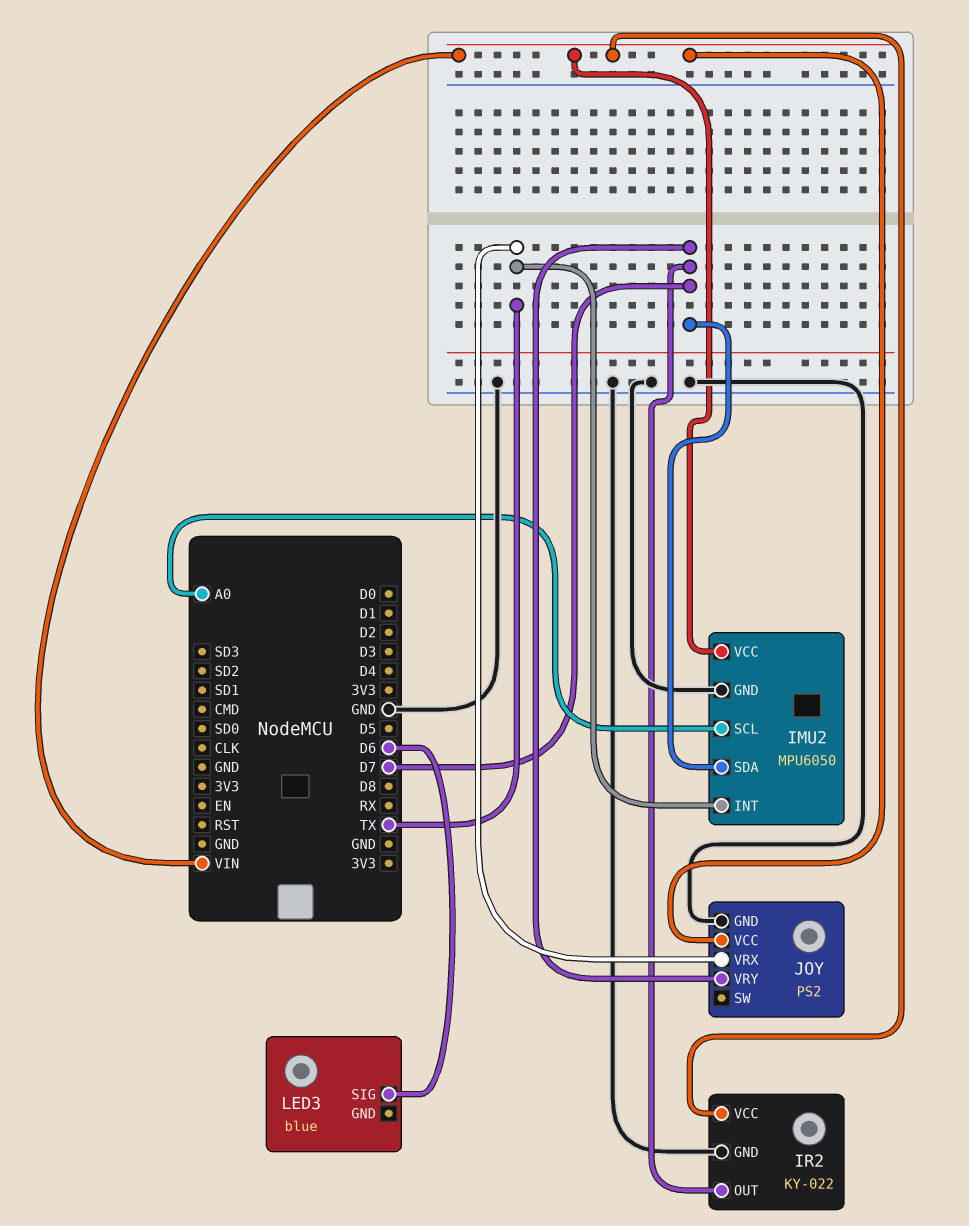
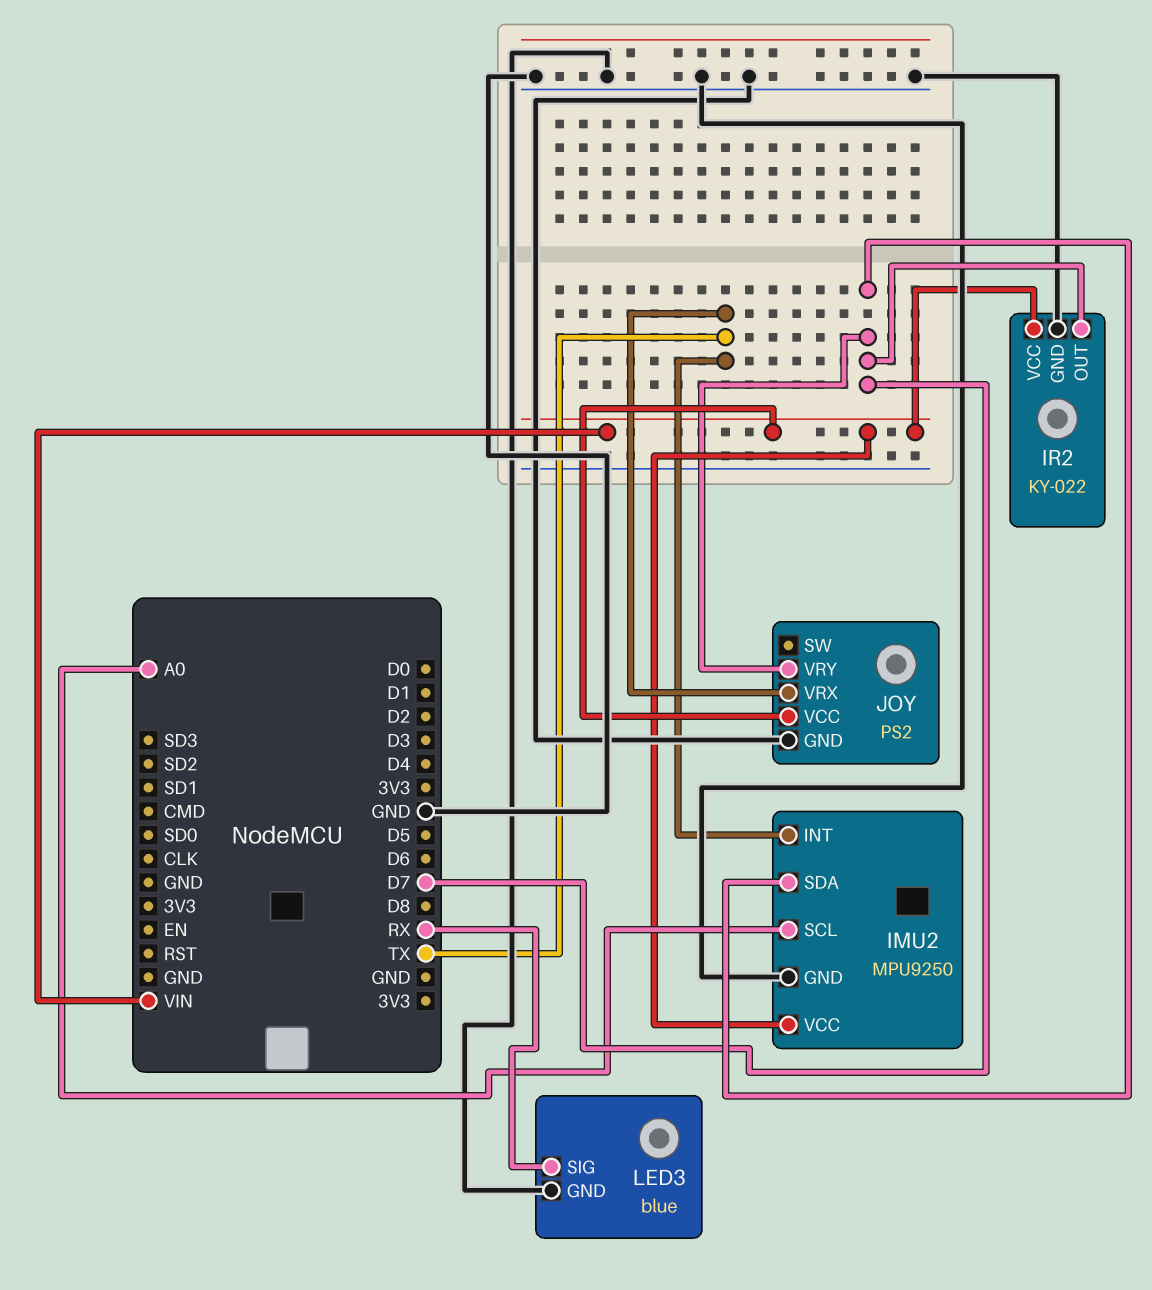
IMU2: MPU6050 -> MPU9250
LED3 pin GND: none -> GND
LED3 pin SIG: D6 -> RX

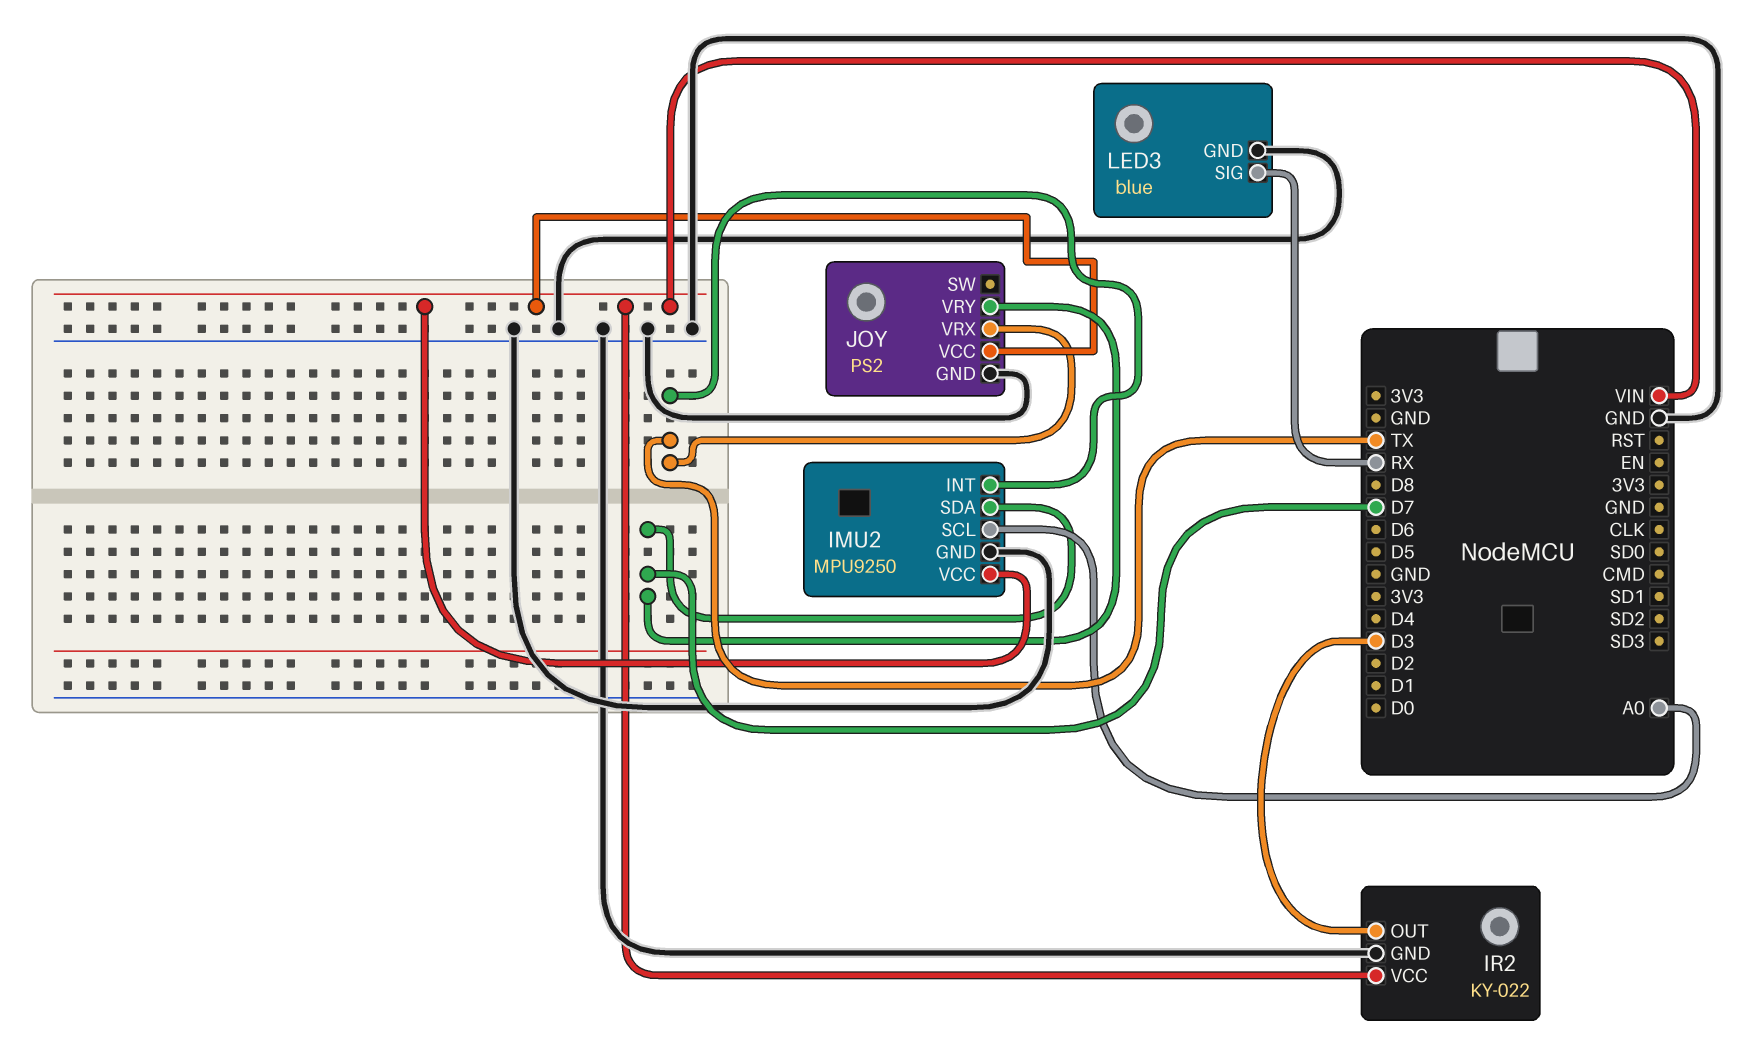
IR2 pin OUT: D7 -> D3

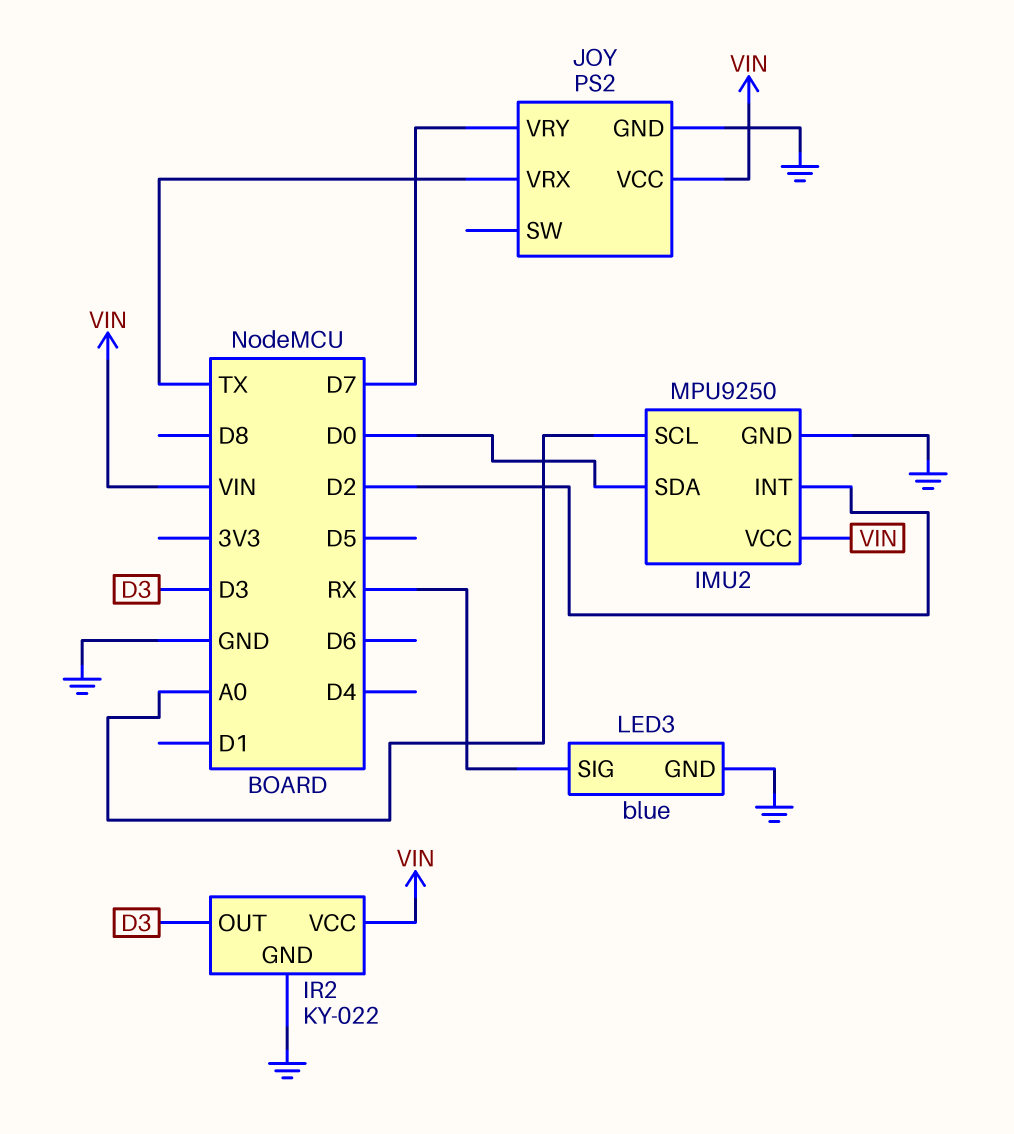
IMU2 pin INT: TX -> D2
IMU2 pin SDA: D7 -> D0

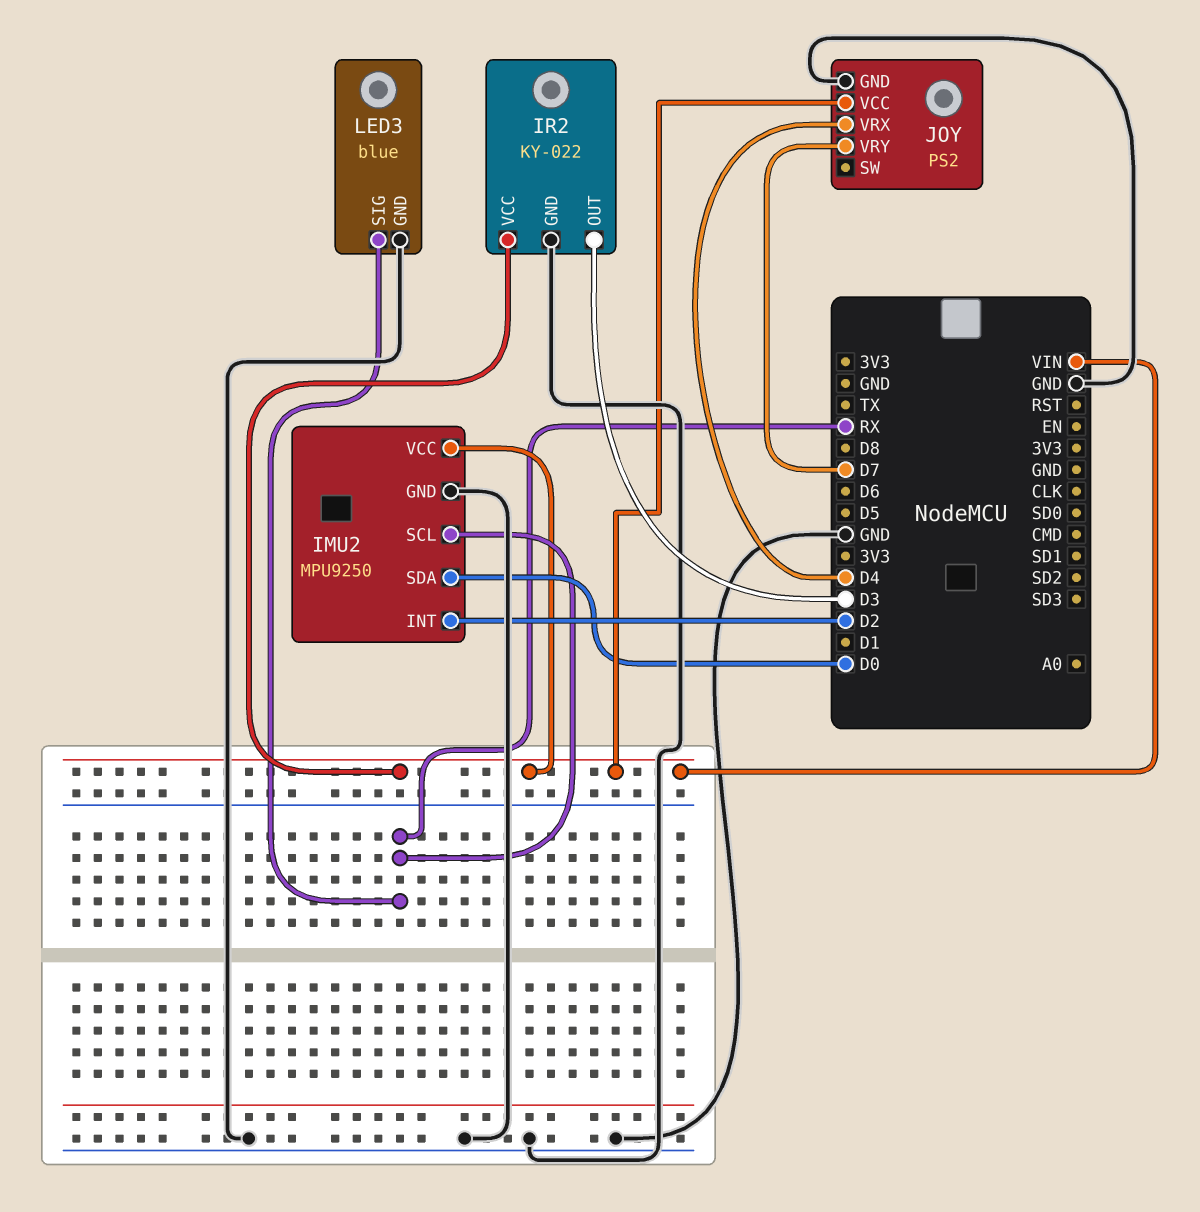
IMU2 pin SCL: A0 -> RX
JOY pin VRX: TX -> D4

